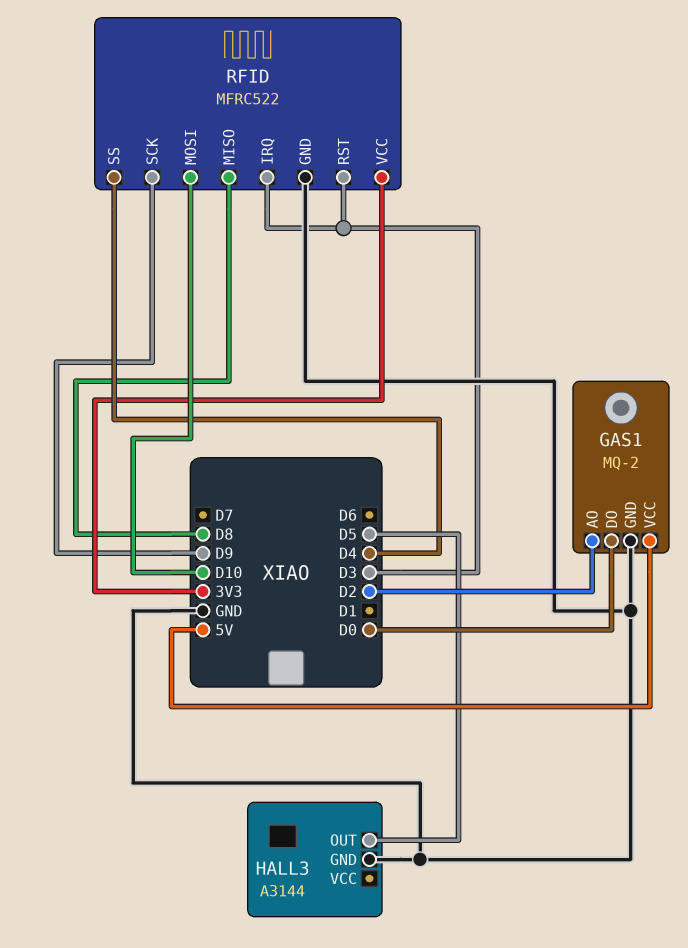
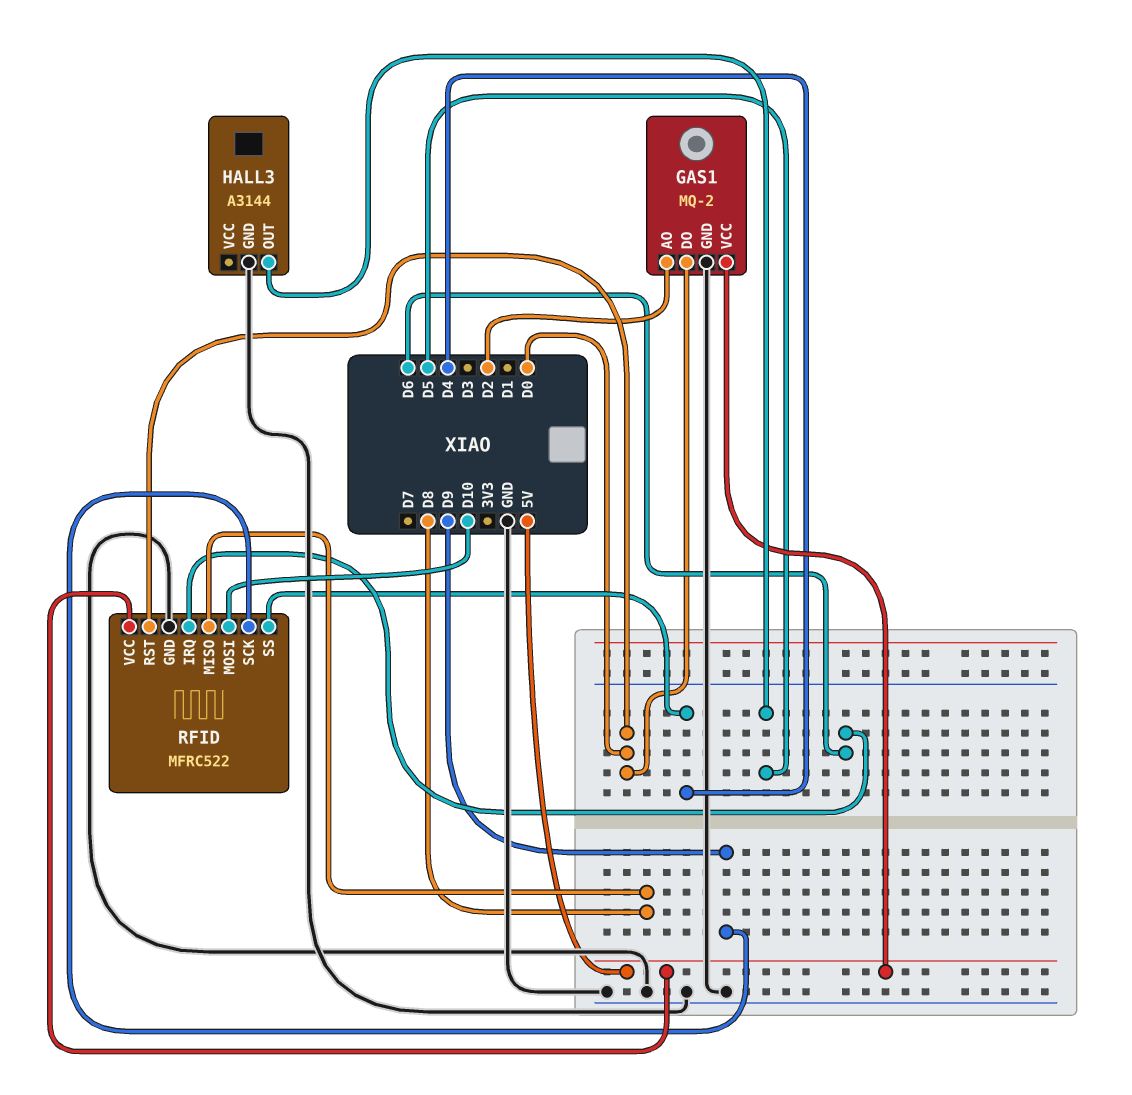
RFID pin IRQ: D3 -> D6
RFID pin RST: D3 -> D0
RFID pin VCC: 3V3 -> 5V

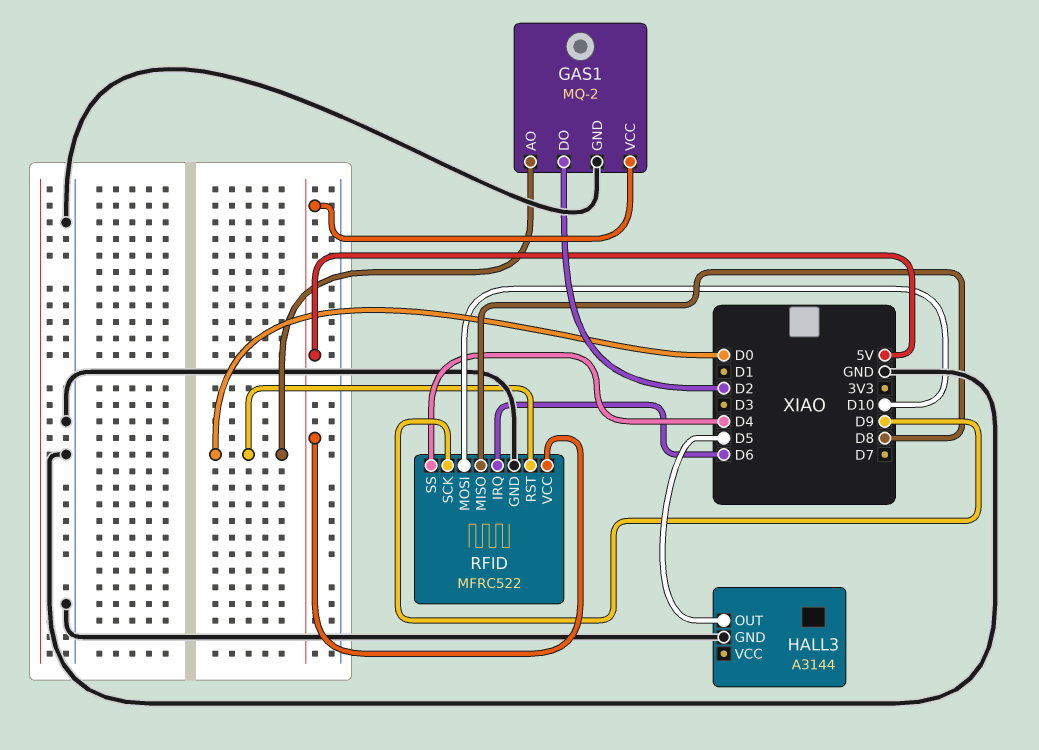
GAS1 pin AO: D2 -> D0
GAS1 pin DO: D0 -> D2

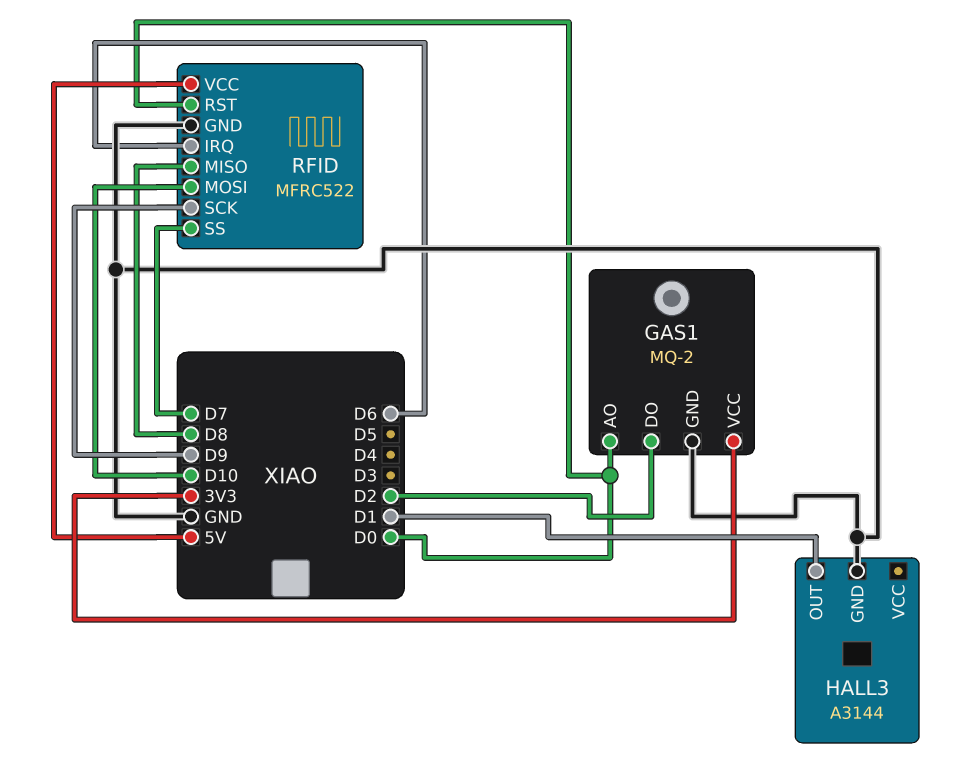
GAS1 pin VCC: 5V -> 3V3
HALL3 pin OUT: D5 -> D1
RFID pin SS: D4 -> D7

